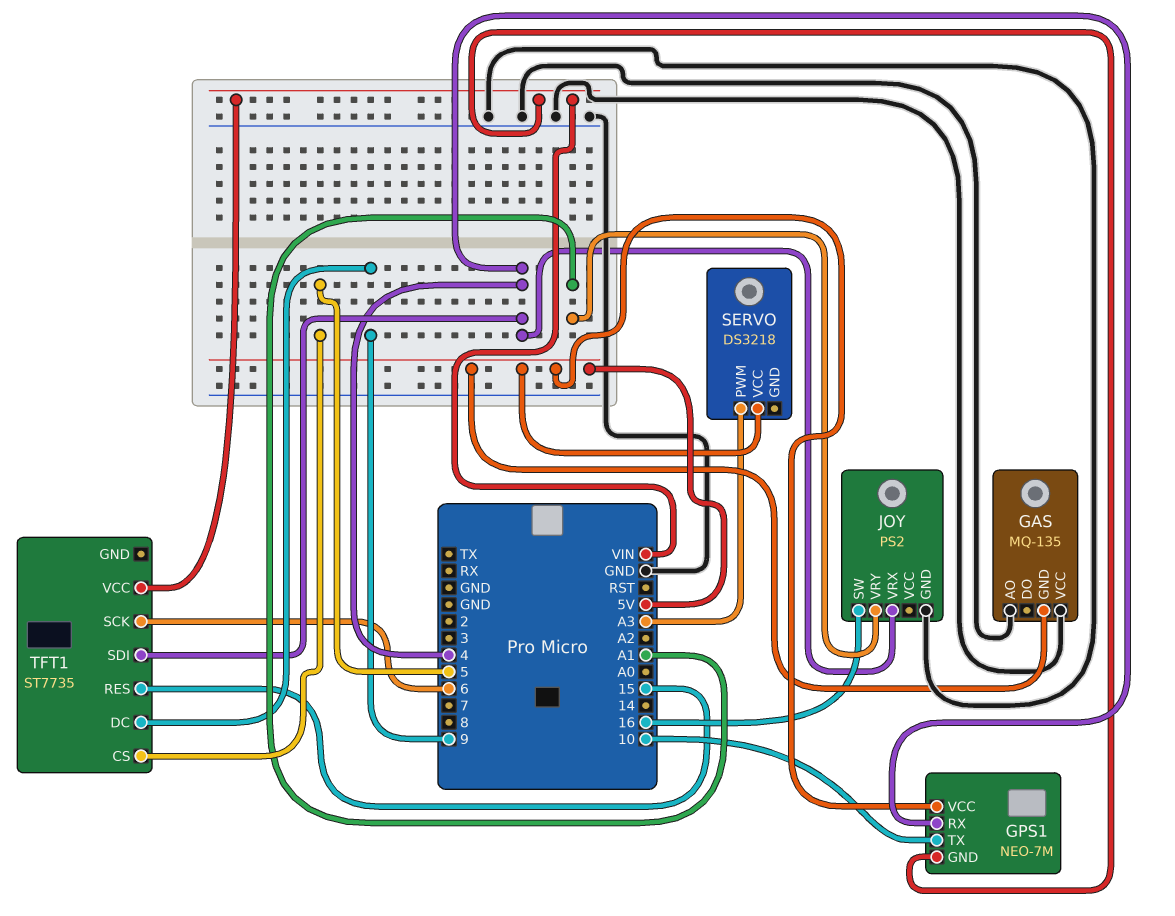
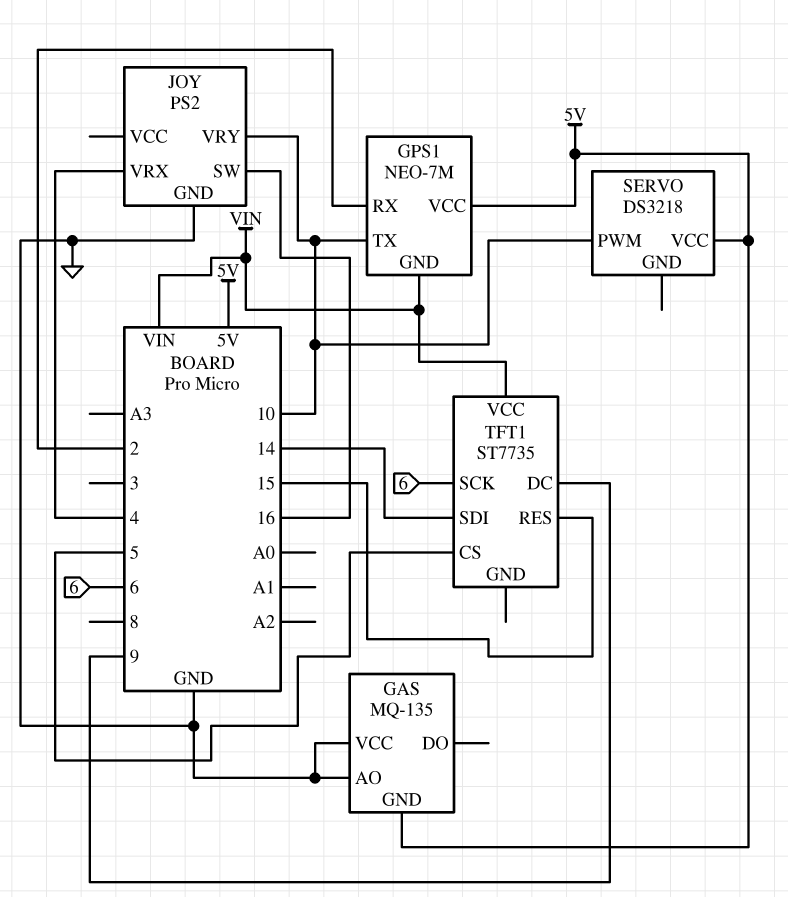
GPS1 pin RX: 4 -> 2
JOY pin VRY: A1 -> 10
SERVO pin PWM: A3 -> 10
TFT1 pin SDI: 4 -> 14

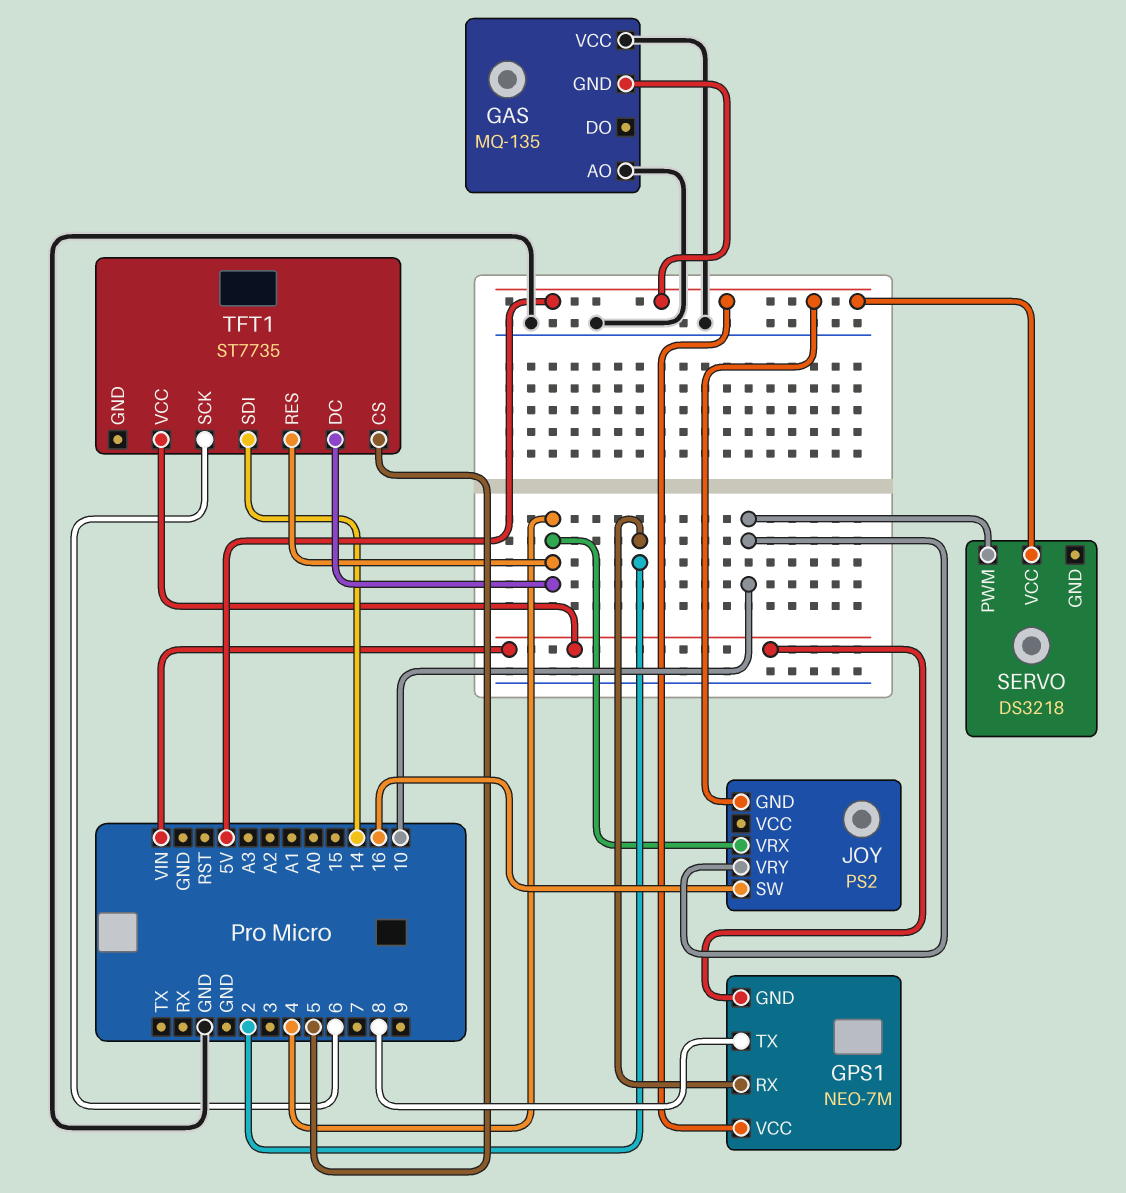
GPS1 pin TX: 10 -> 8
JOY pin GND: GND -> 5V
TFT1 pin DC: 9 -> 4
TFT1 pin RES: 15 -> 4

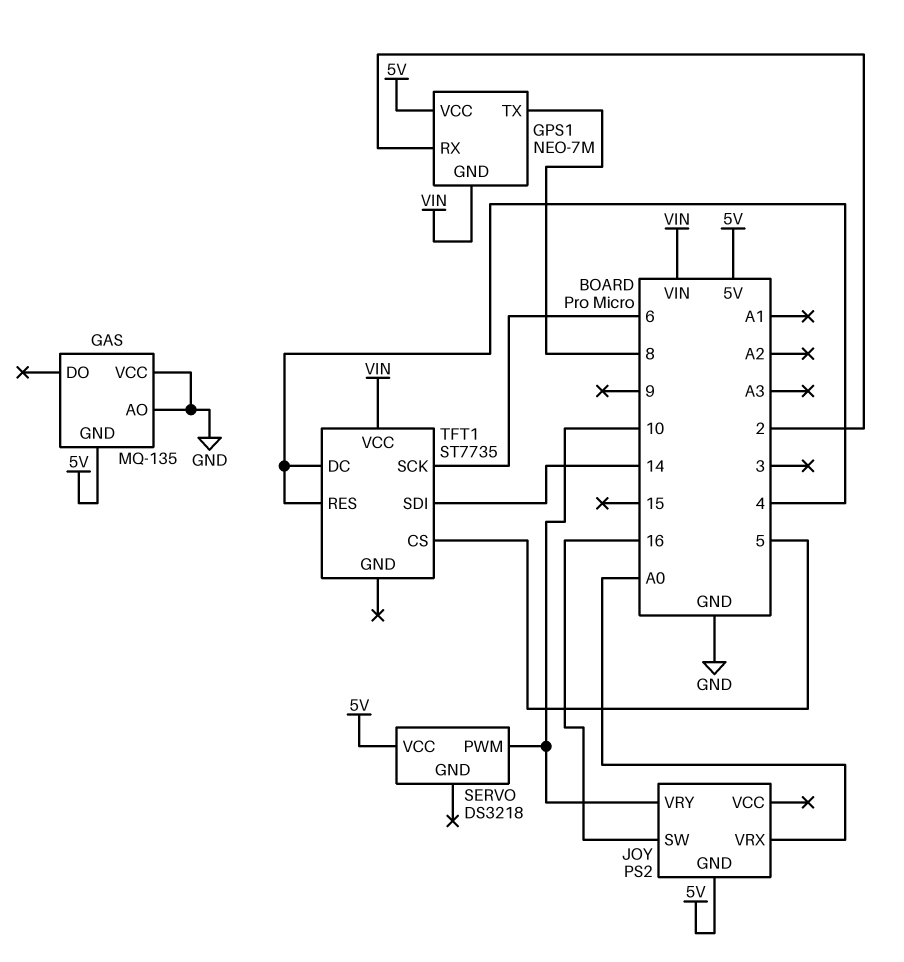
JOY pin VRX: 4 -> A0

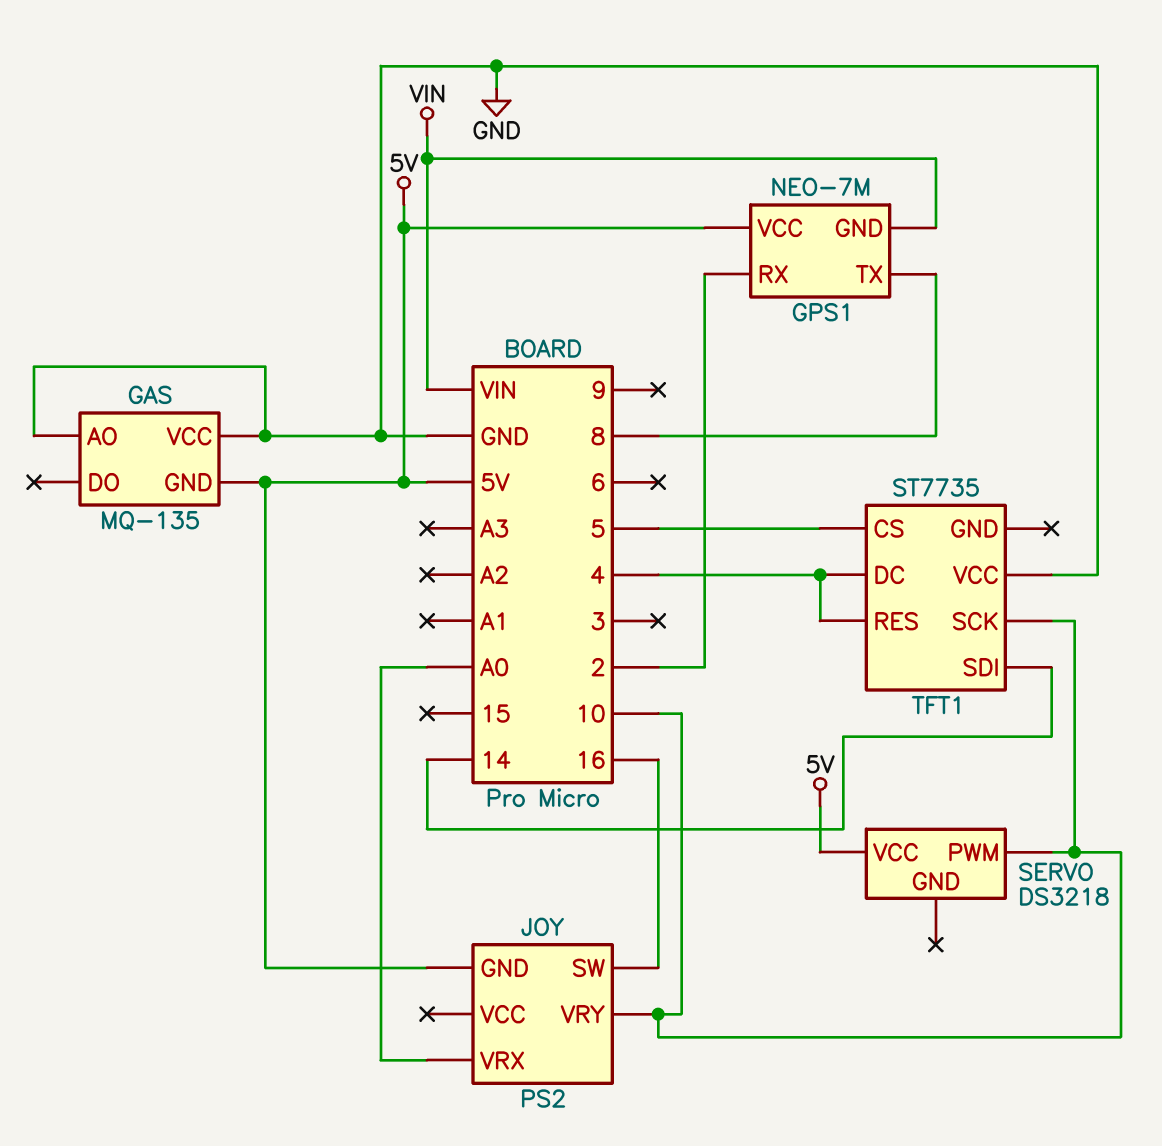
TFT1 pin SCK: 6 -> 10
TFT1 pin VCC: VIN -> GND

